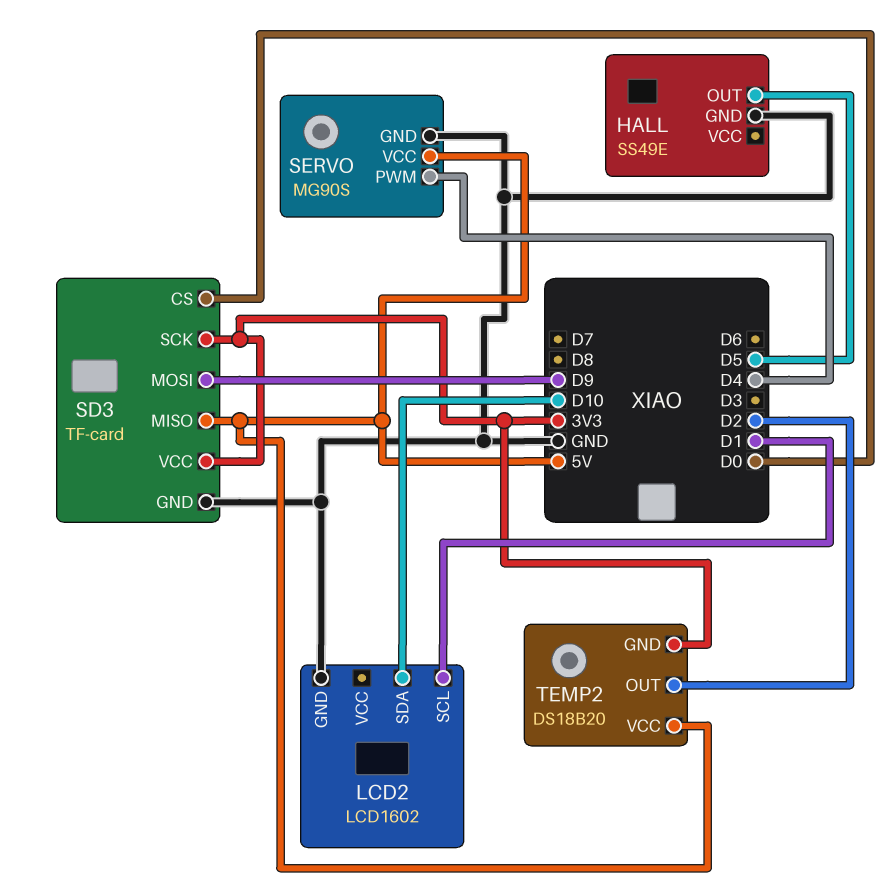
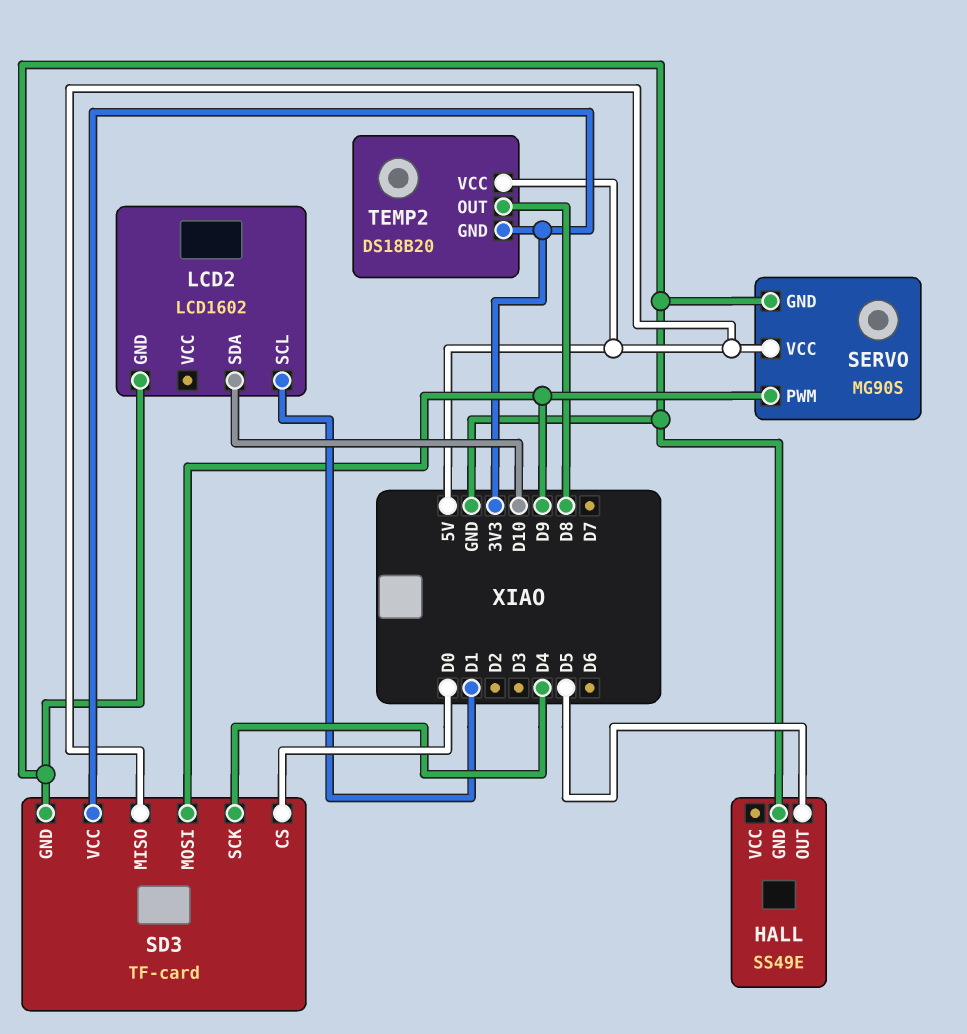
SD3 pin SCK: 3V3 -> D4
SERVO pin PWM: D4 -> D9
TEMP2 pin OUT: D2 -> D8

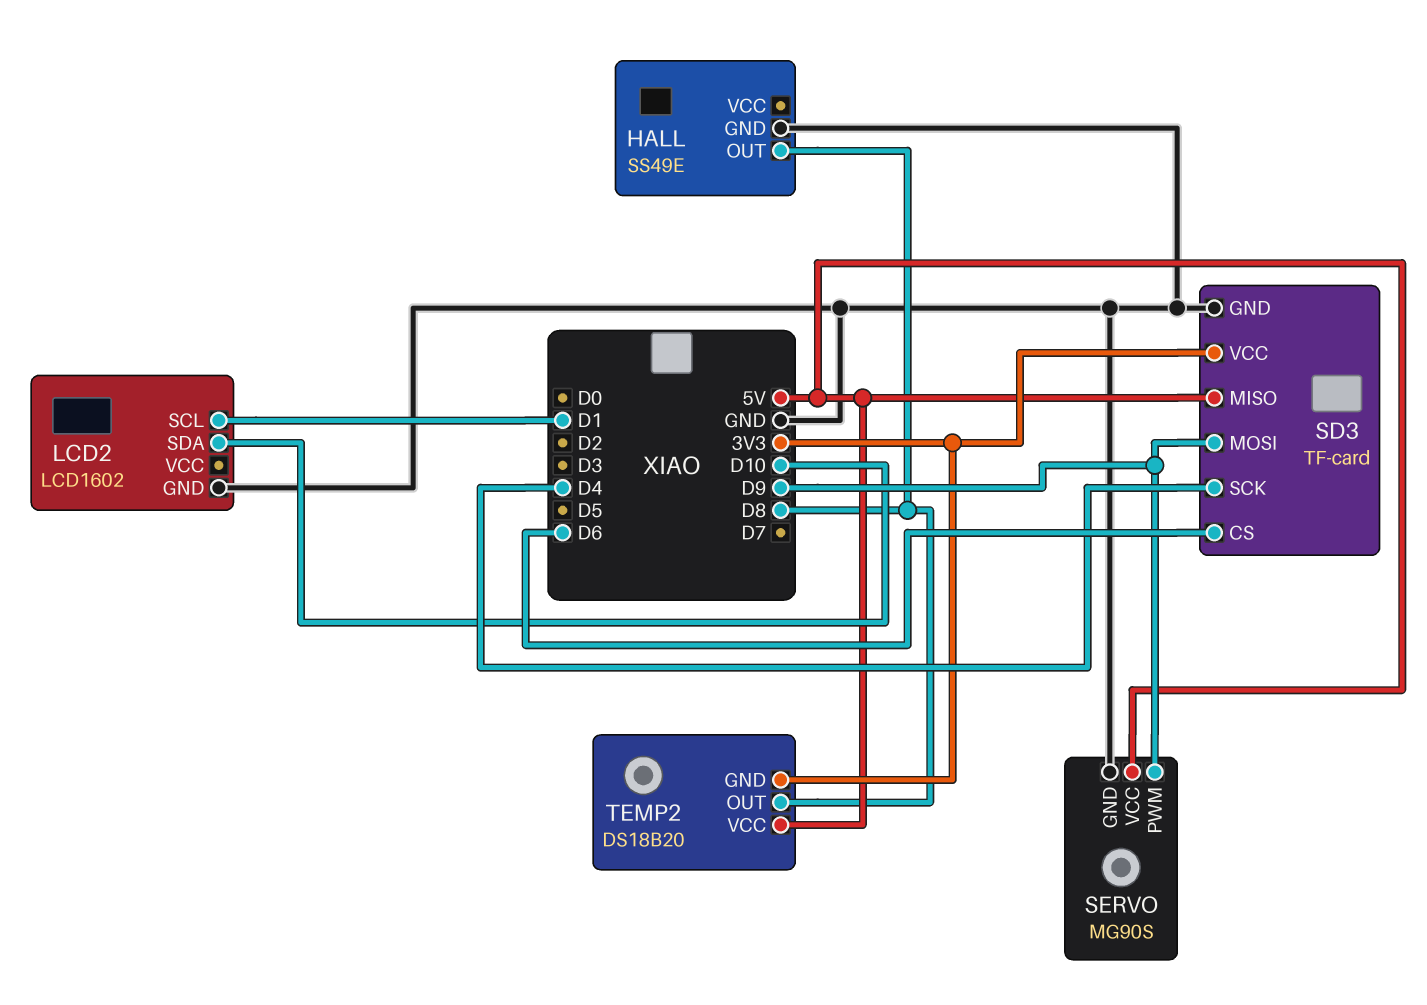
HALL pin OUT: D5 -> D8
SD3 pin CS: D0 -> D6

